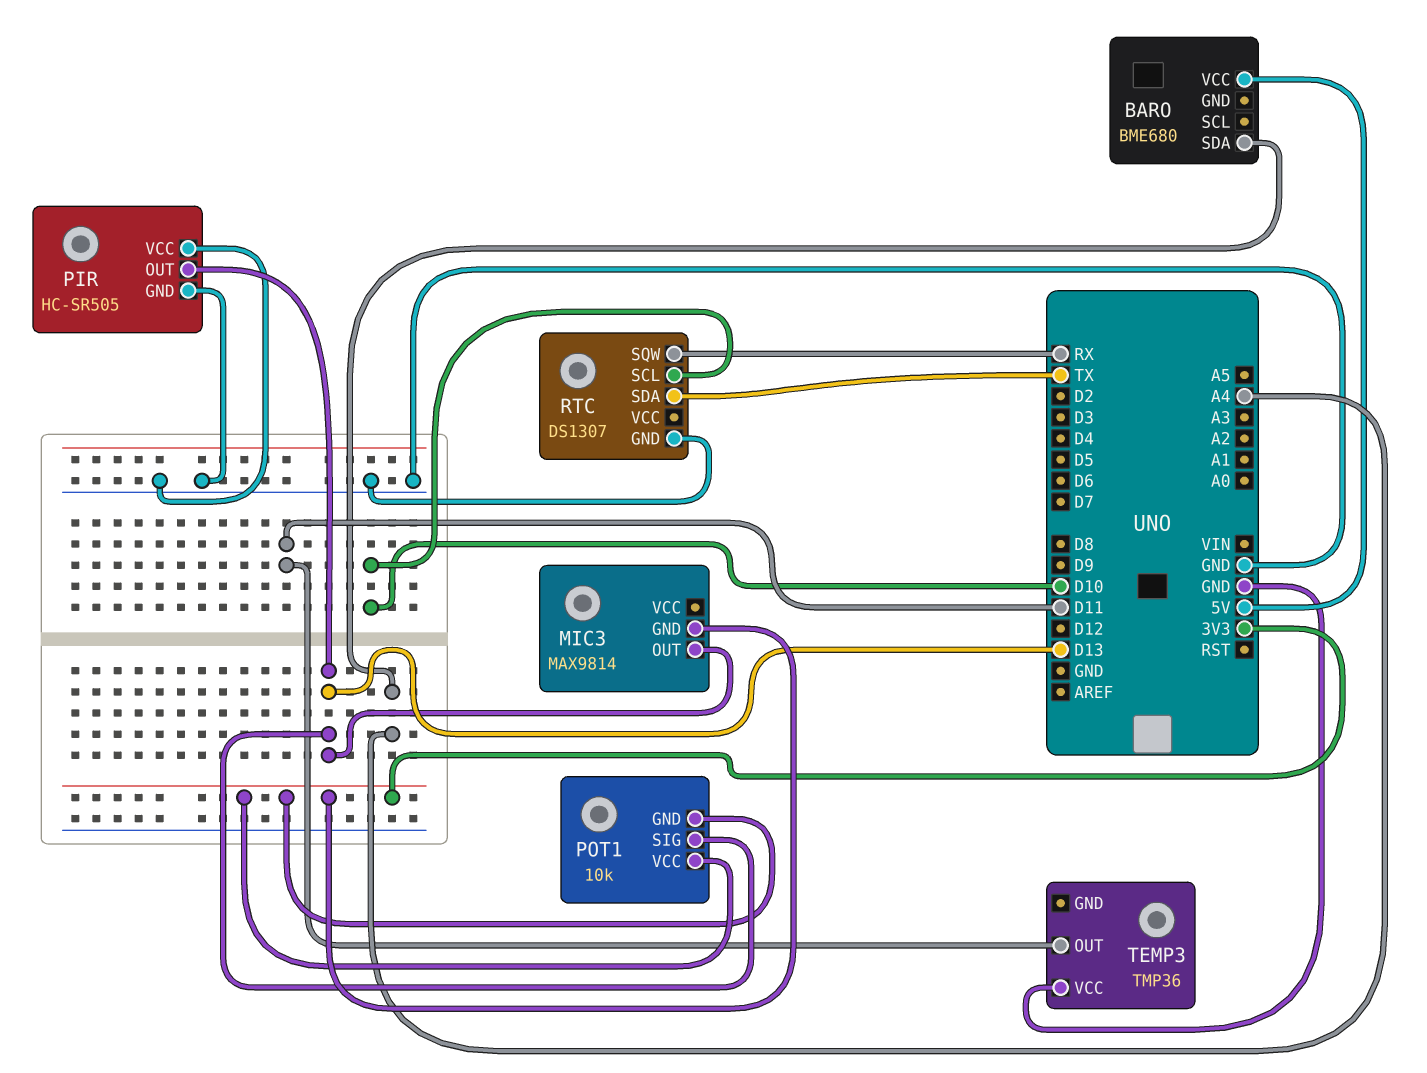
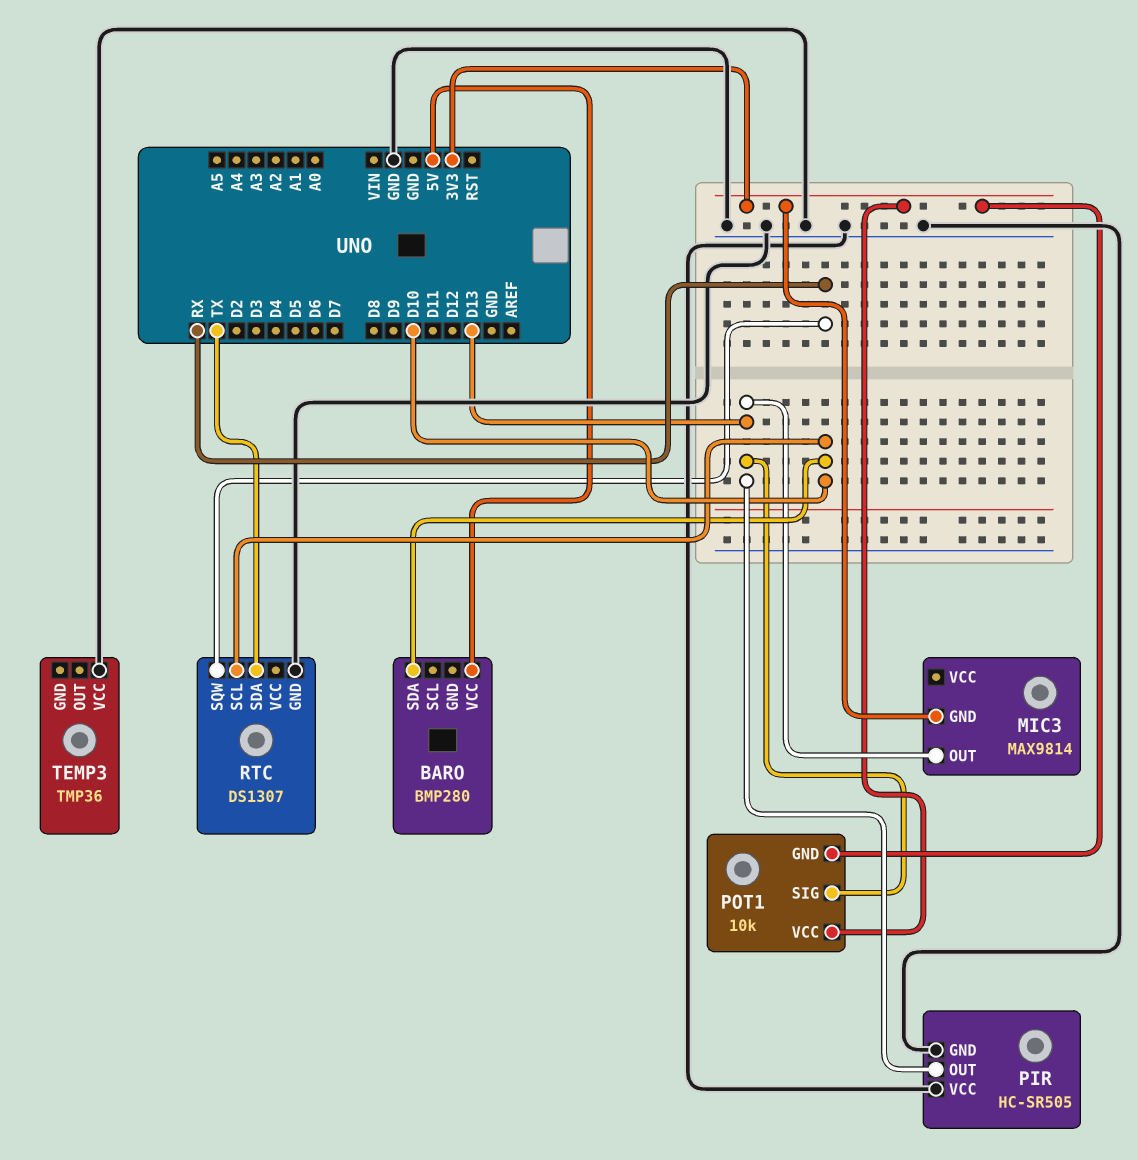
BARO: BME680 -> BMP280
BARO pin SDA: A4 -> D10
TEMP3 pin OUT: D11 -> none

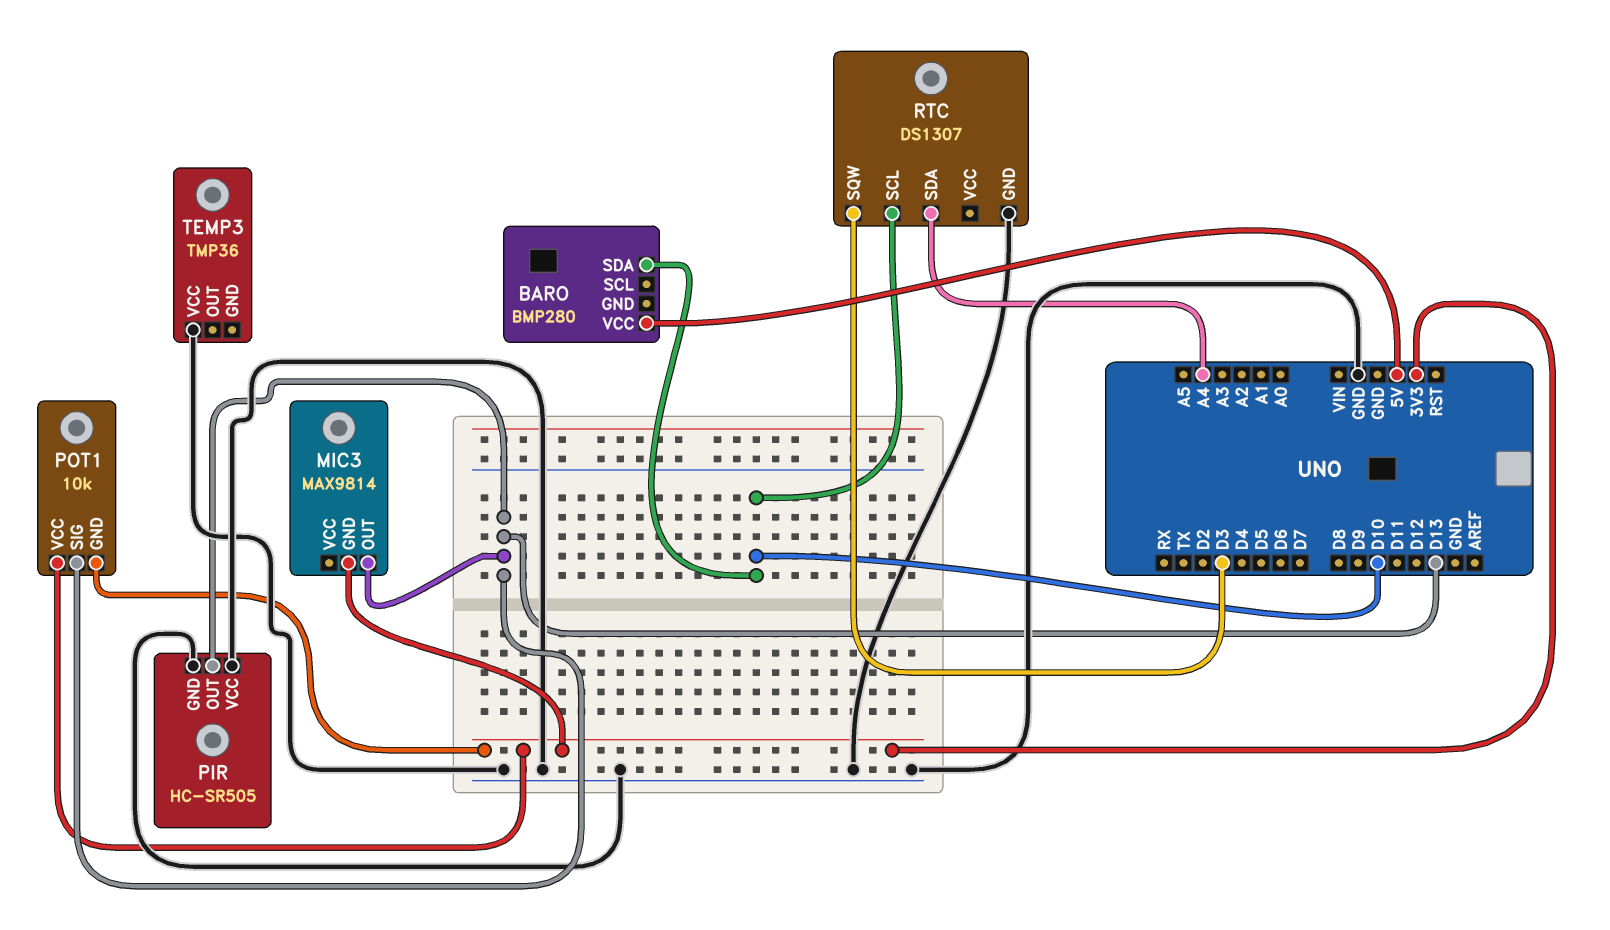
RTC pin SDA: TX -> A4
RTC pin SQW: RX -> D3

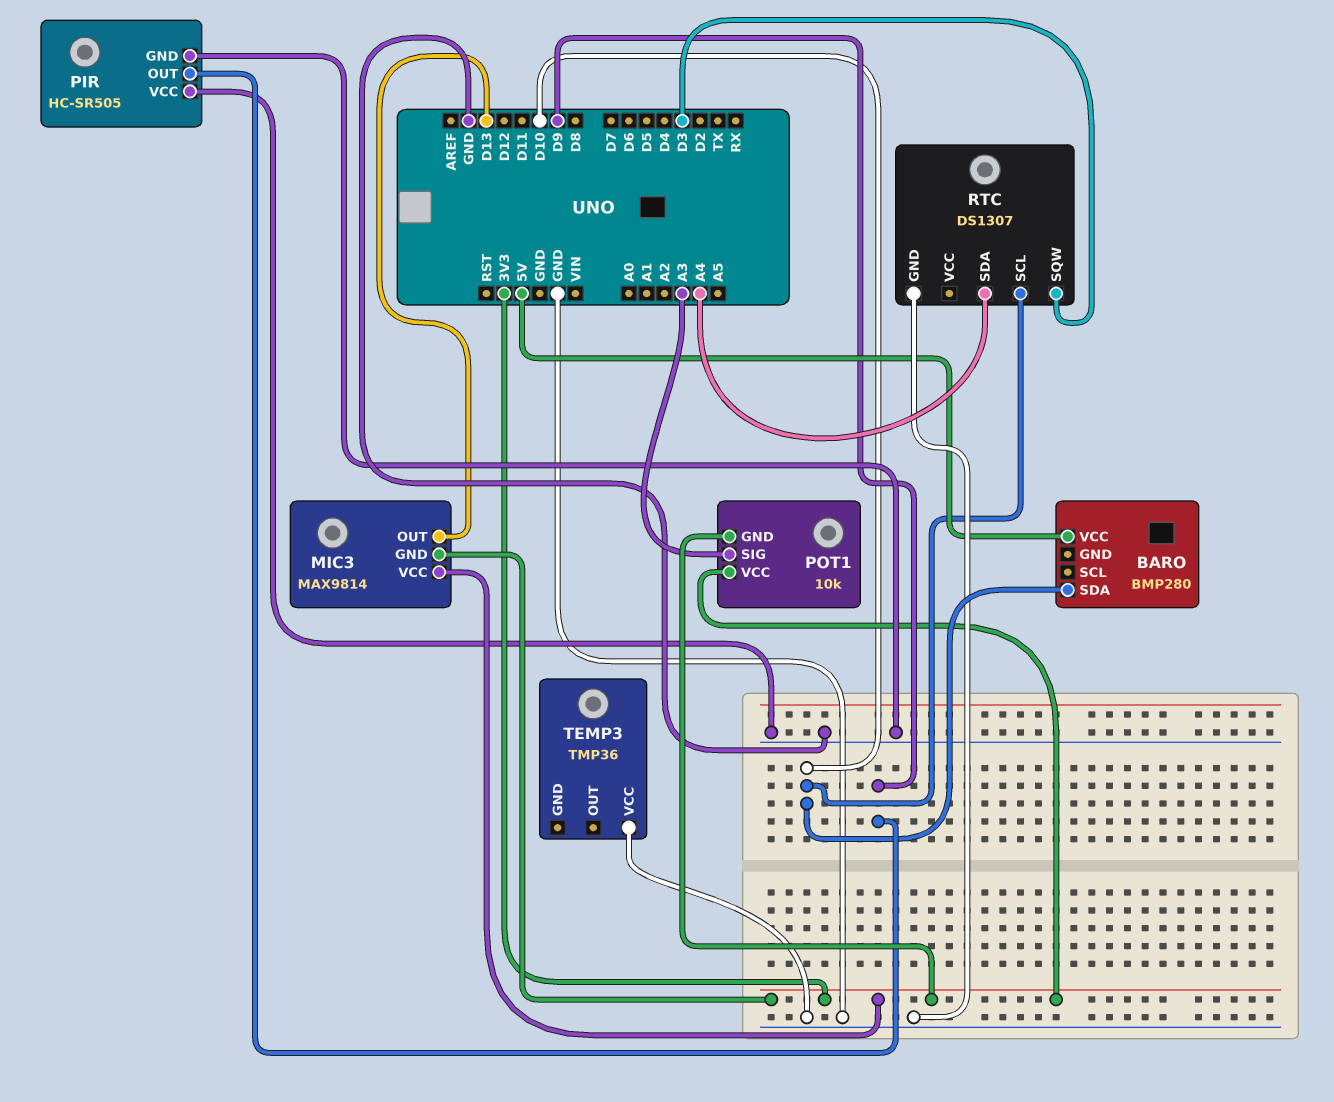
MIC3 pin VCC: none -> 3V3
PIR pin OUT: D13 -> D9
POT1 pin SIG: D13 -> A3

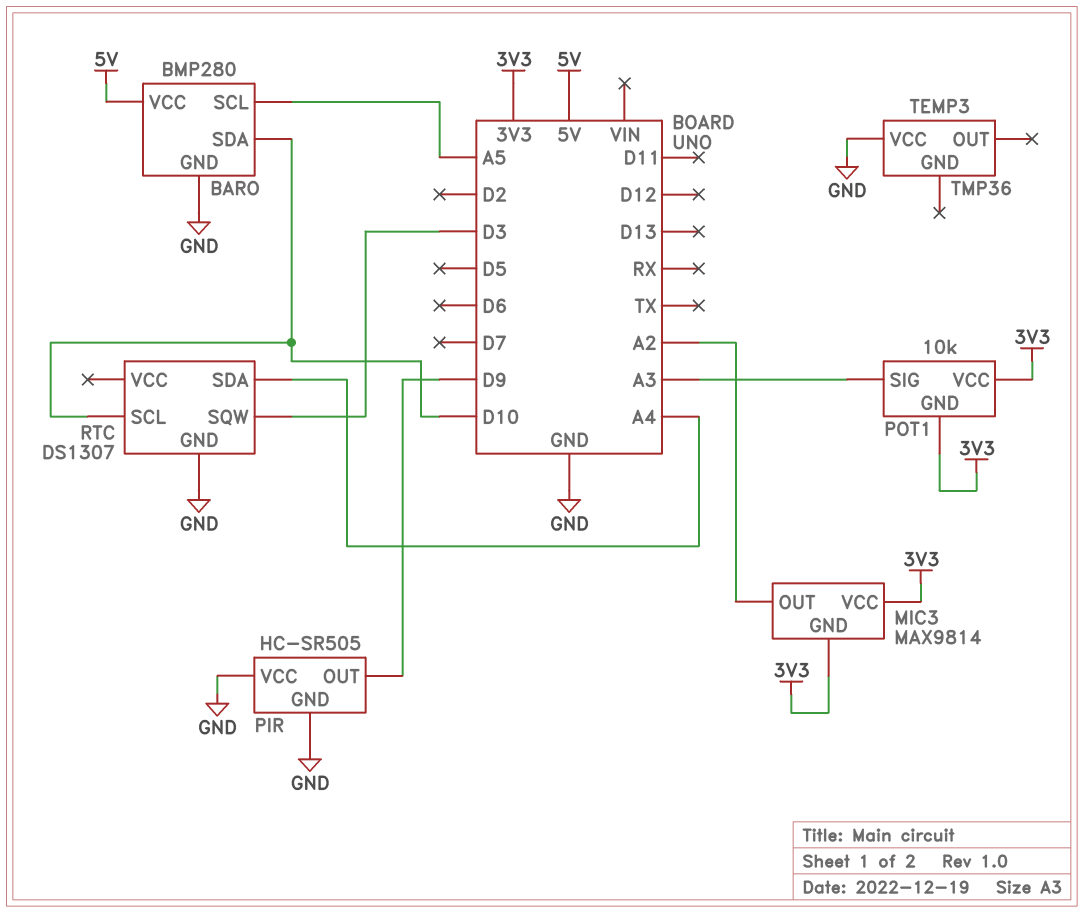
BARO pin GND: none -> GND
BARO pin SCL: none -> A5
MIC3 pin OUT: D13 -> A2

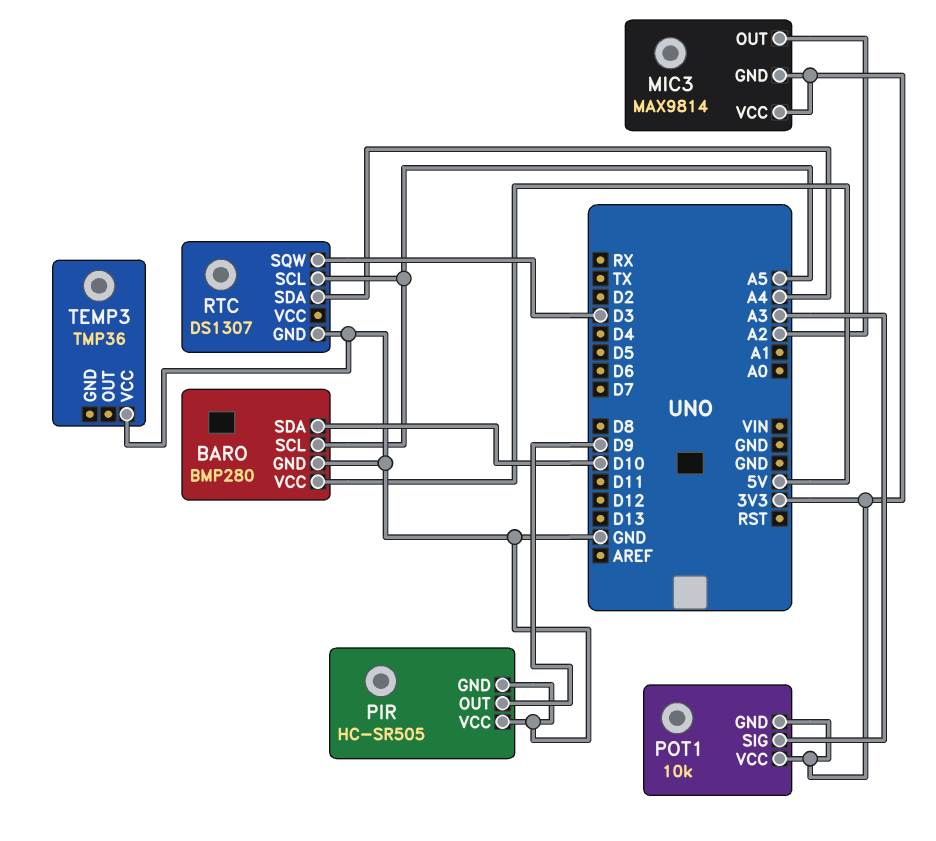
RTC pin SCL: D10 -> A5

